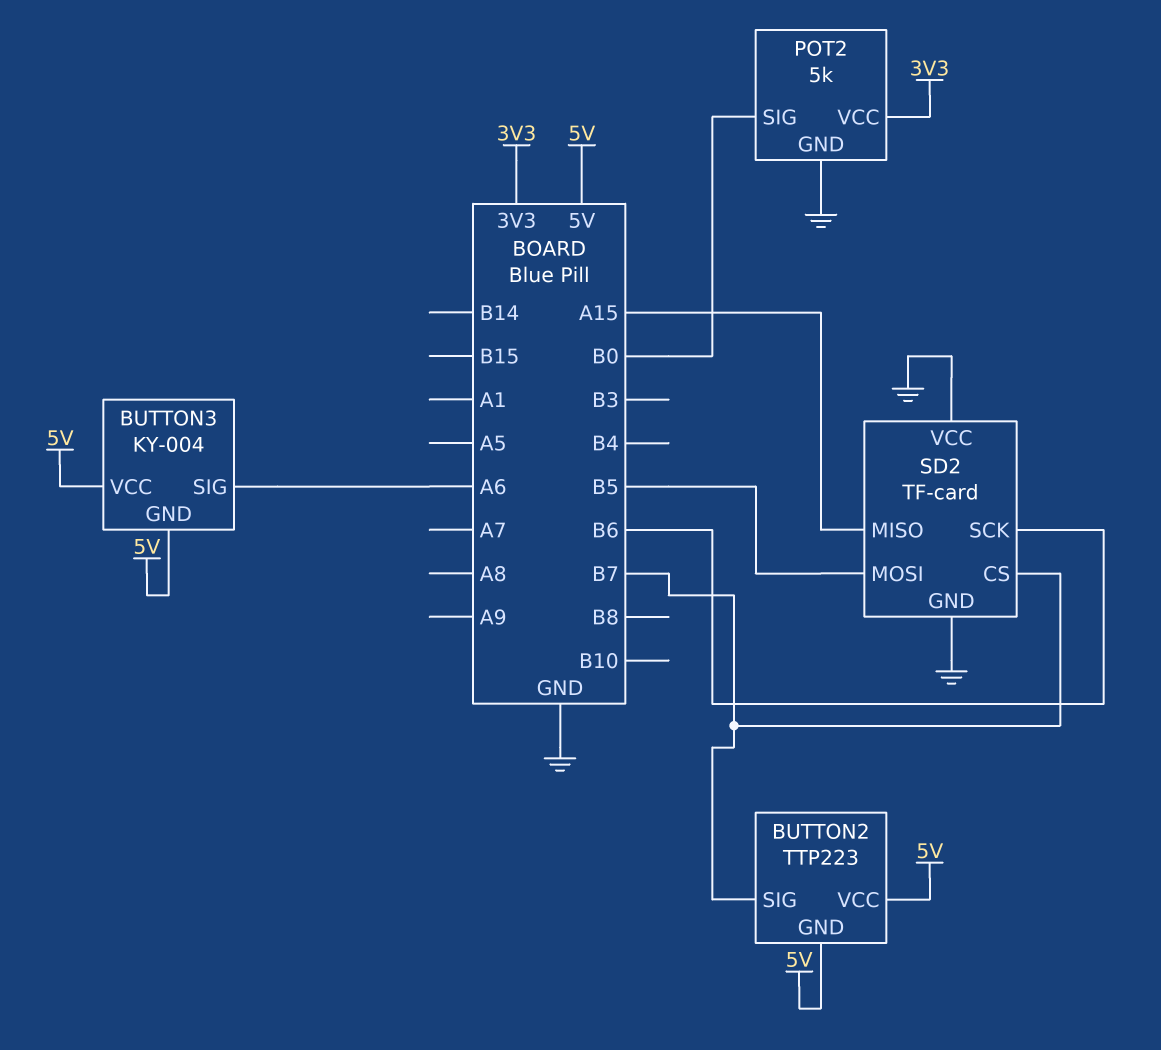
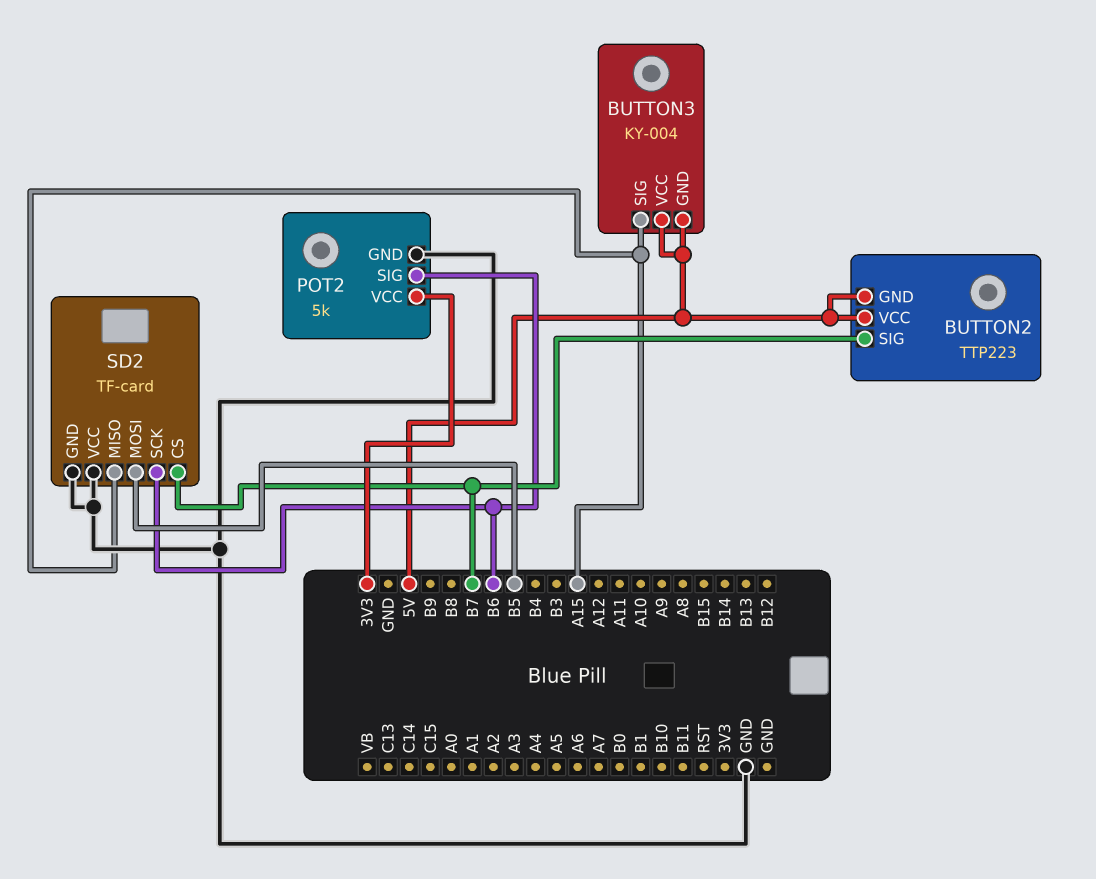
BUTTON3 pin SIG: A6 -> A15
POT2 pin SIG: B0 -> B6

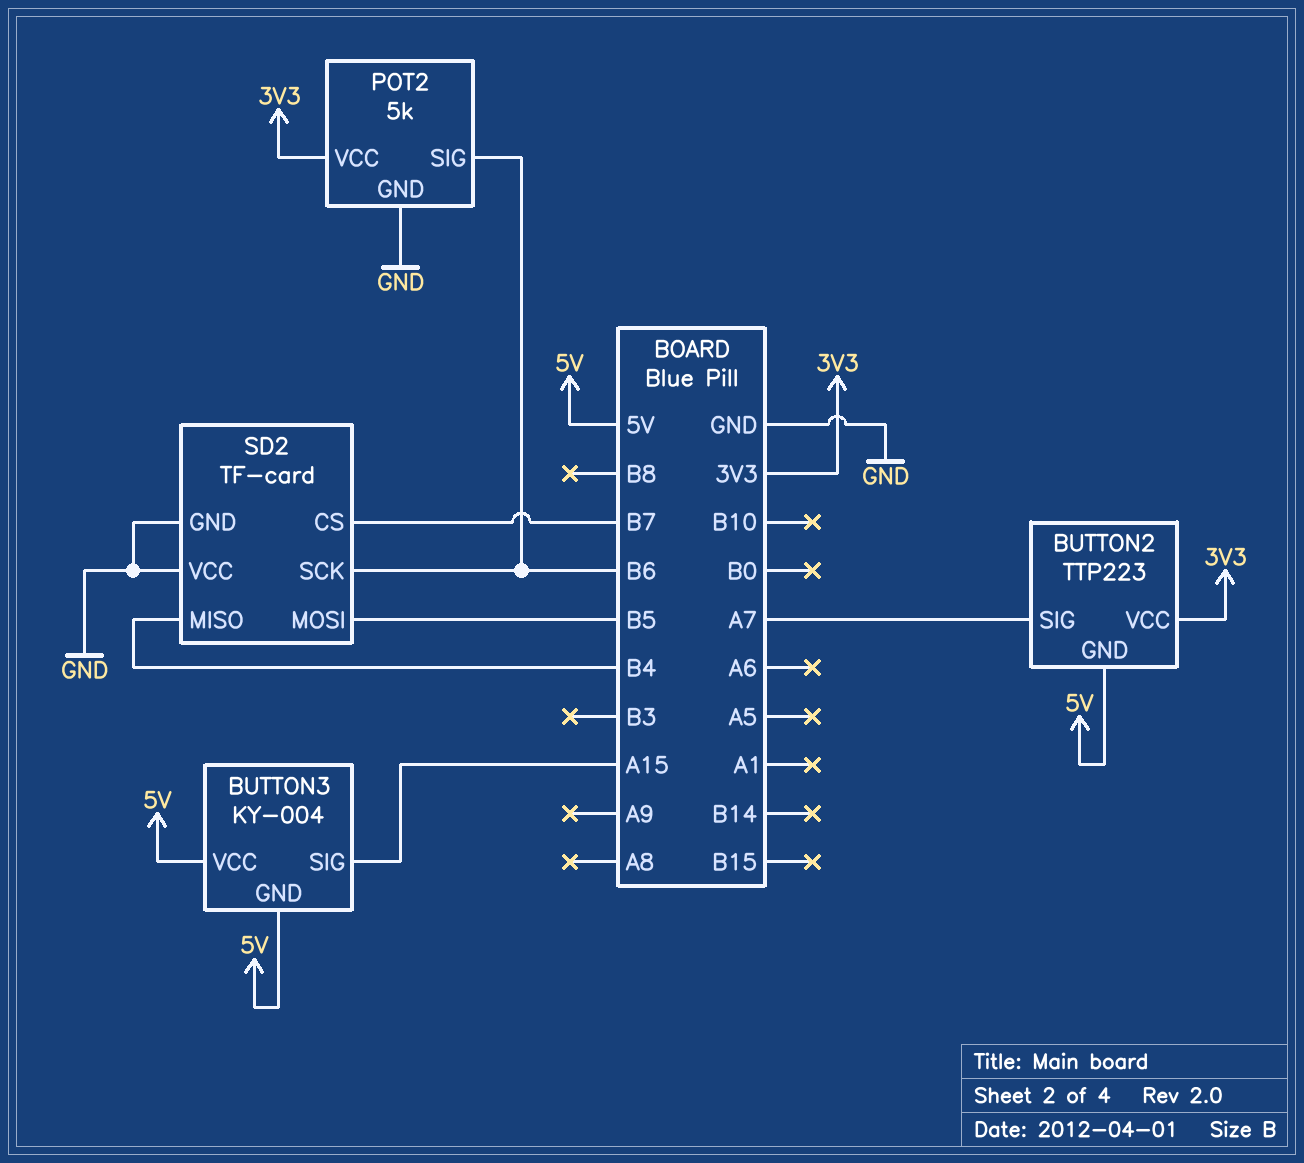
BUTTON2 pin SIG: B7 -> A7
BUTTON2 pin VCC: 5V -> 3V3
SD2 pin MISO: A15 -> B4

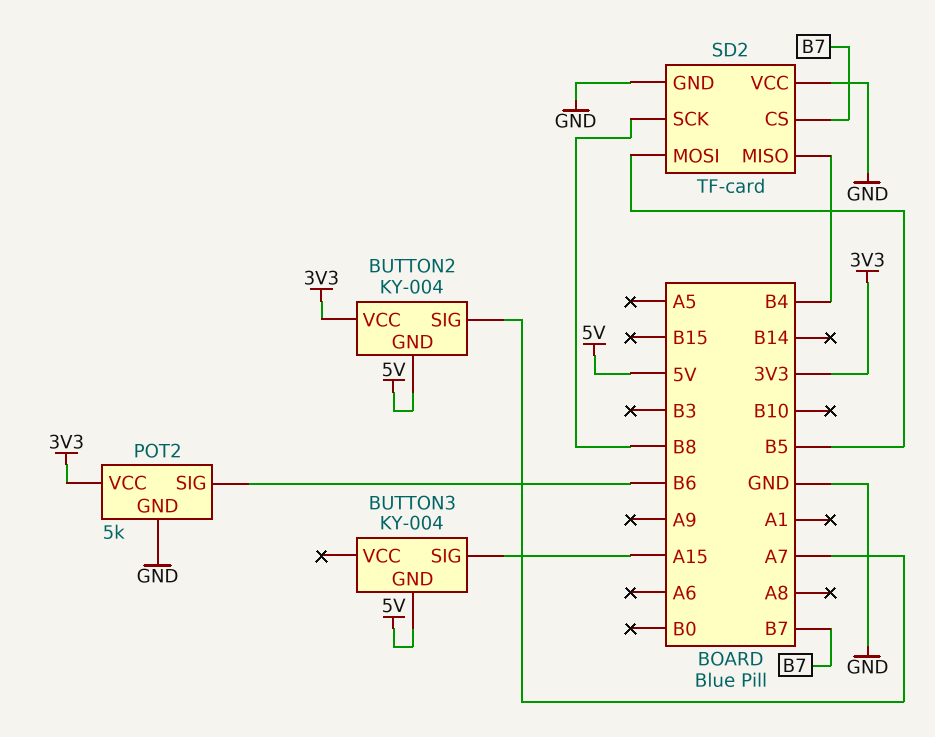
BUTTON2: TTP223 -> KY-004
BUTTON3 pin VCC: 5V -> none
SD2 pin SCK: B6 -> B8

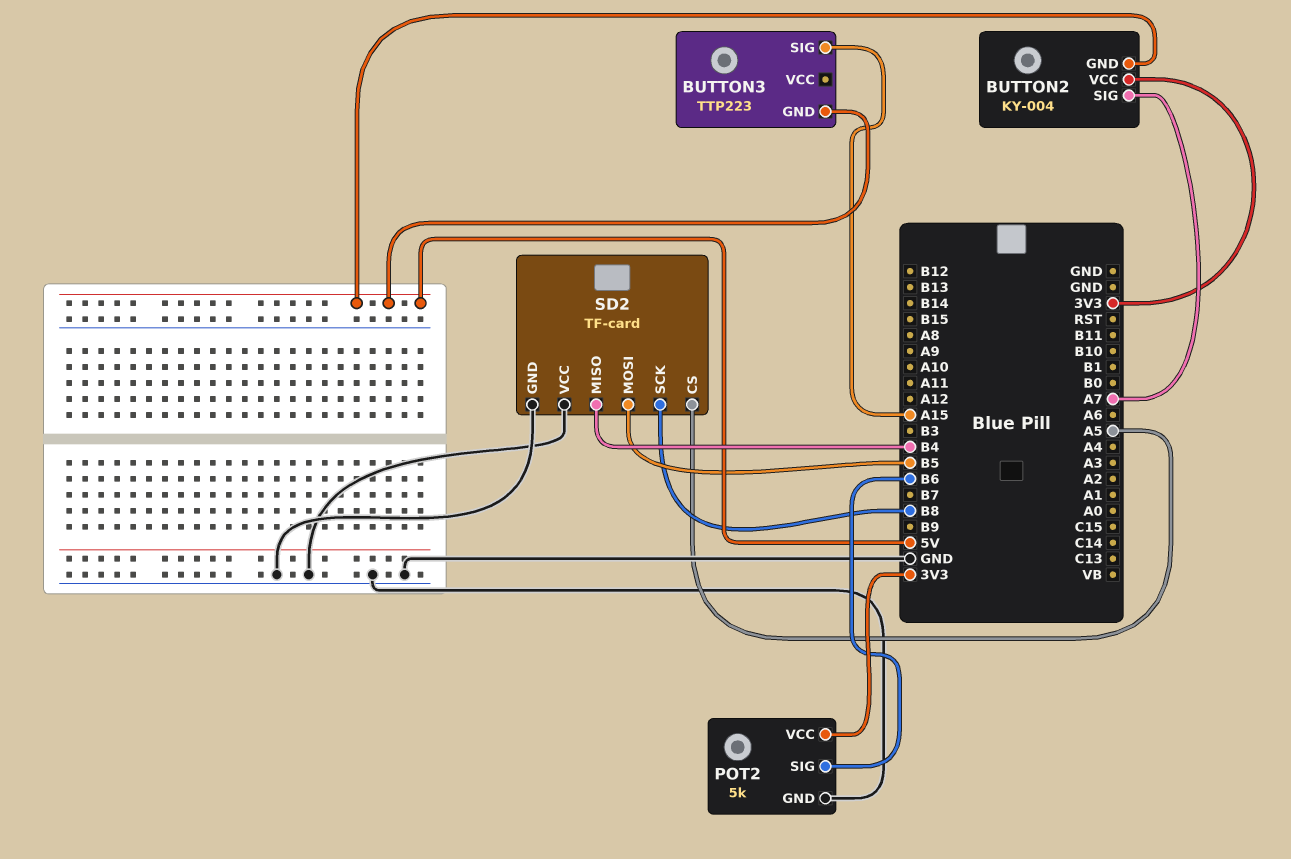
BUTTON3: KY-004 -> TTP223
SD2 pin CS: B7 -> A5

